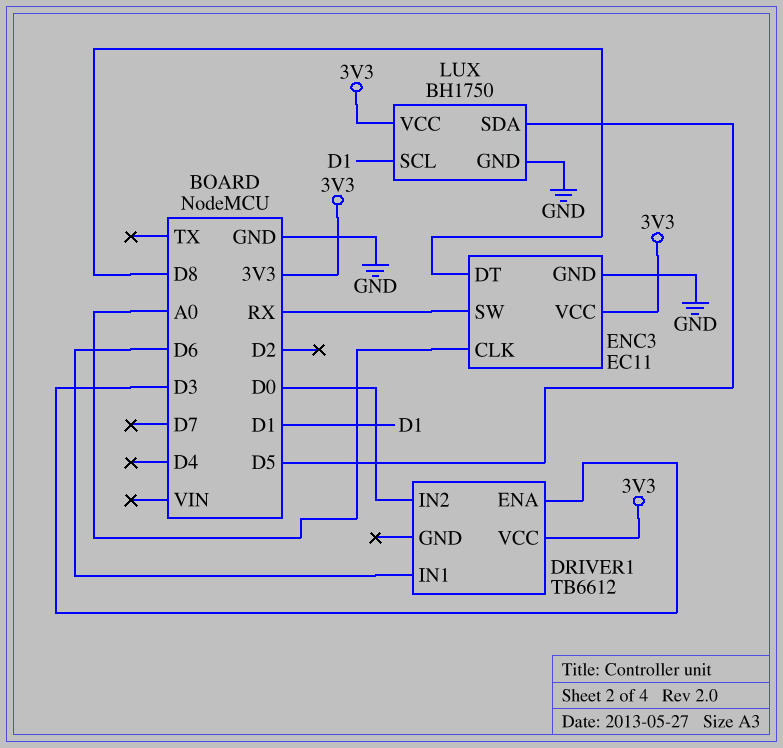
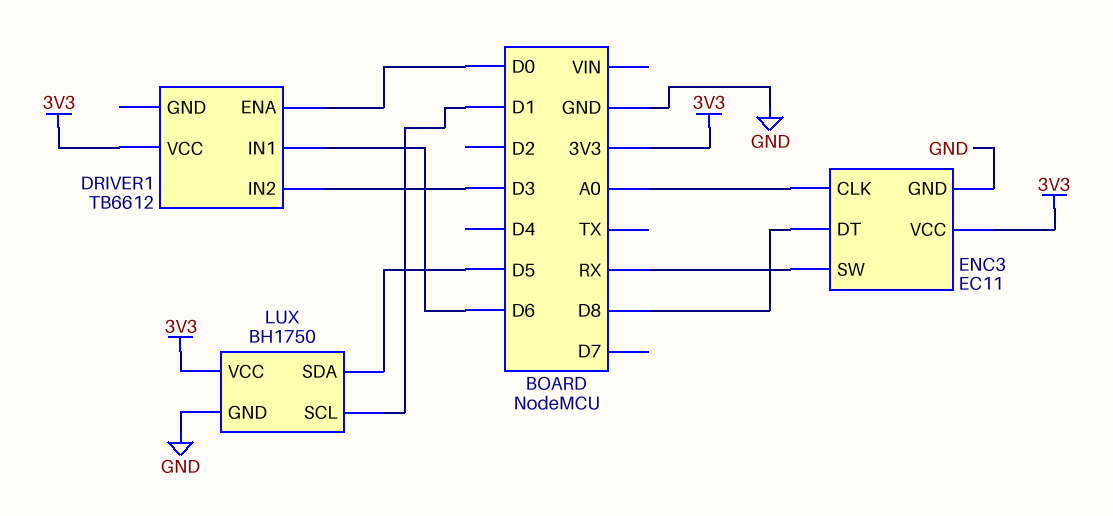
DRIVER1 pin ENA: D3 -> D0
DRIVER1 pin IN2: D0 -> D3

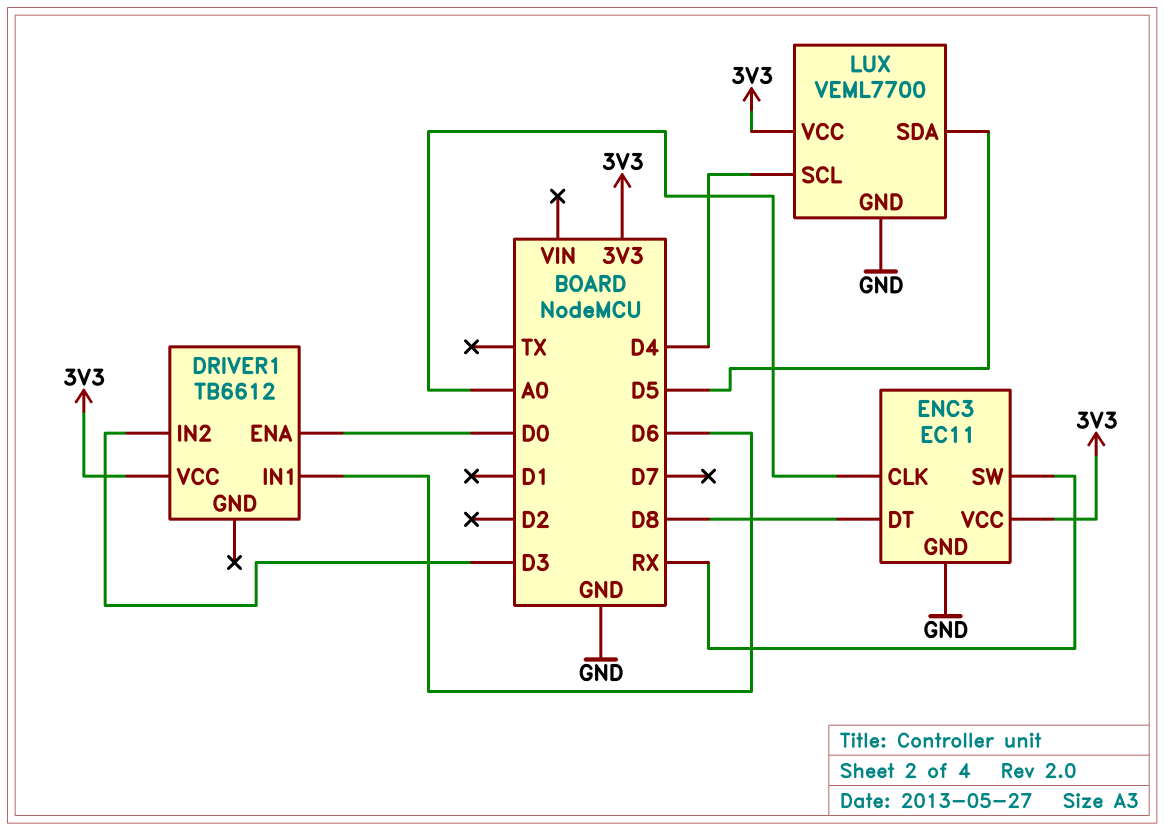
LUX: BH1750 -> VEML7700
LUX pin SCL: D1 -> D4

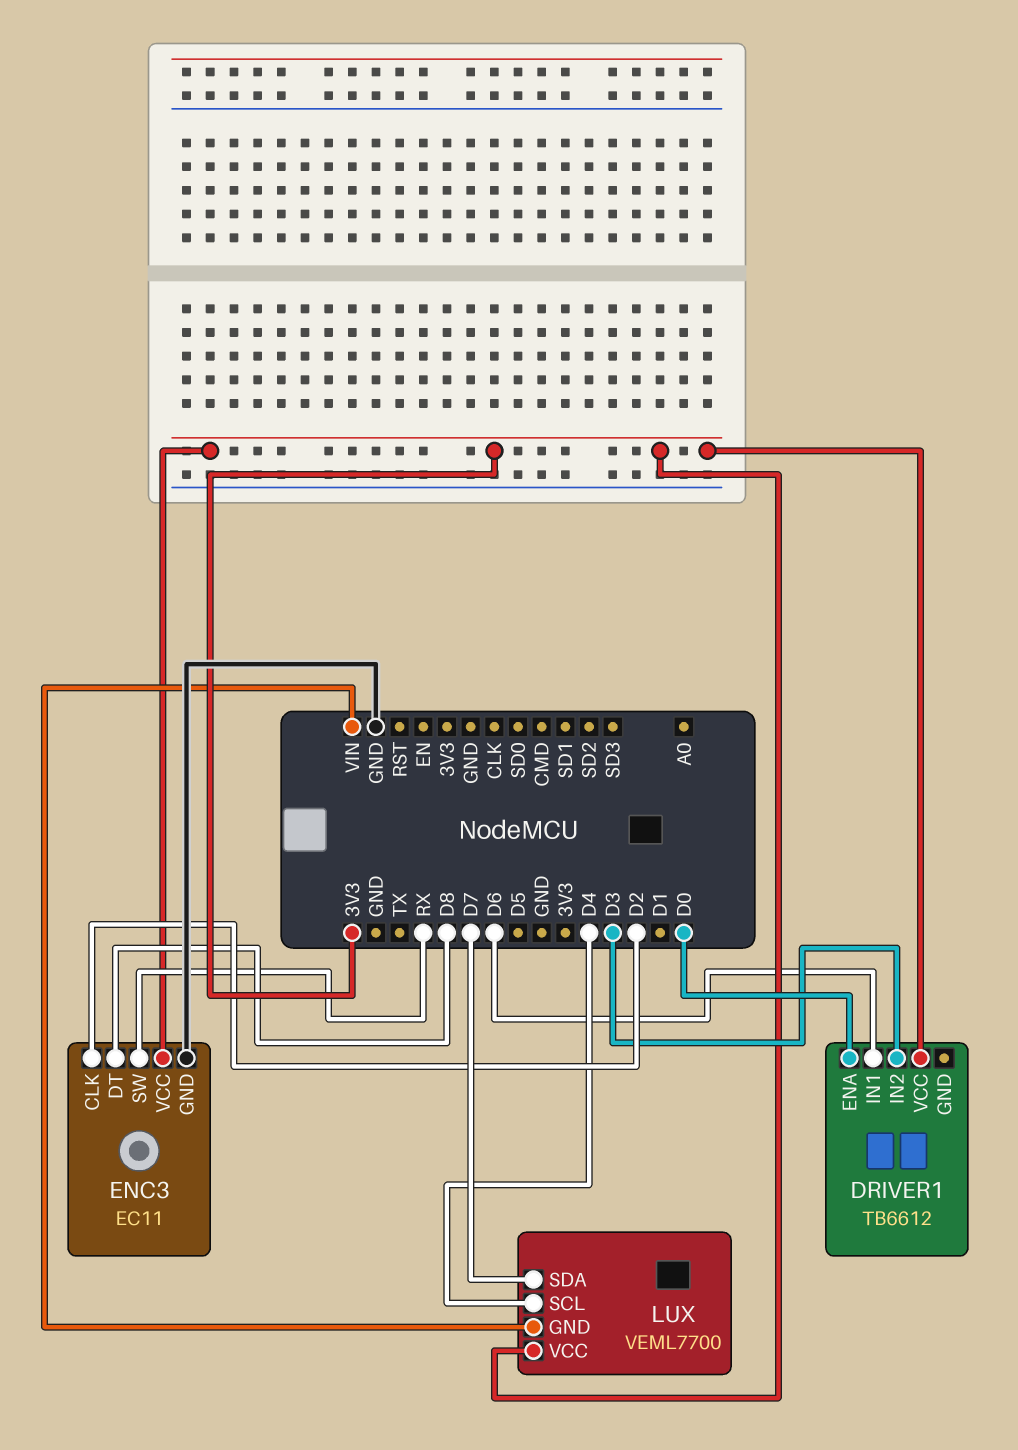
ENC3 pin CLK: A0 -> D2
LUX pin GND: GND -> VIN
LUX pin SDA: D5 -> D7

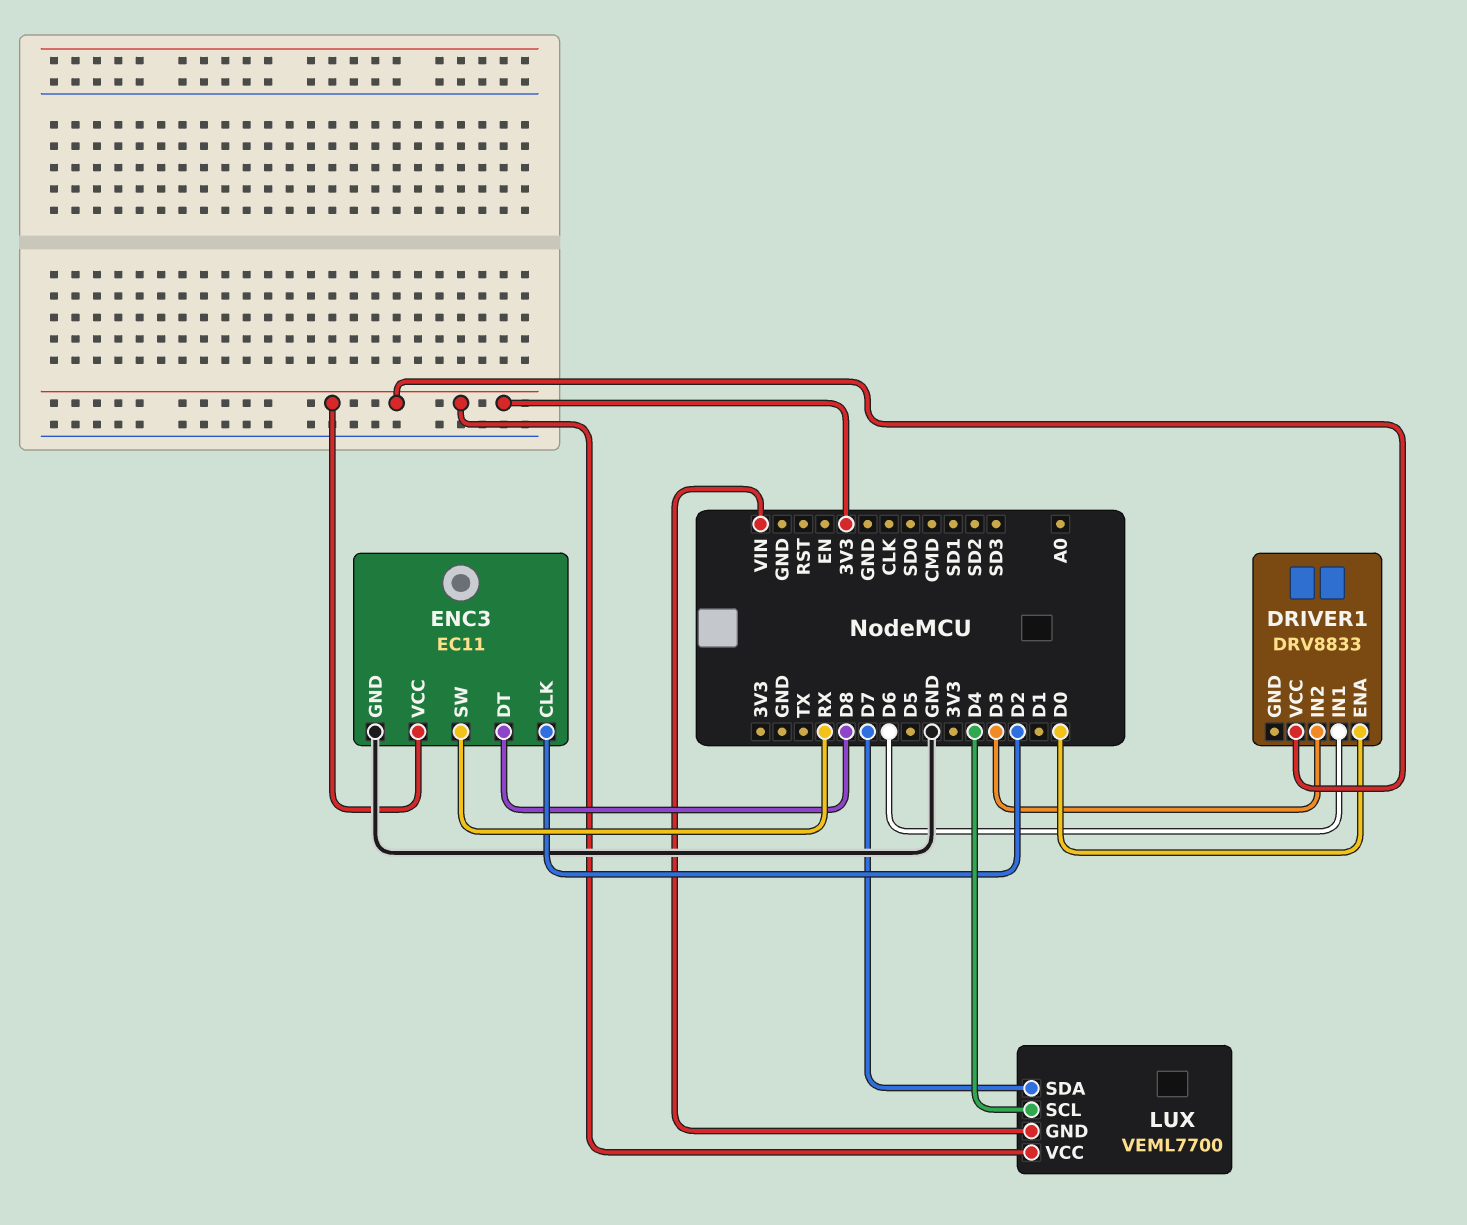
DRIVER1: TB6612 -> DRV8833

